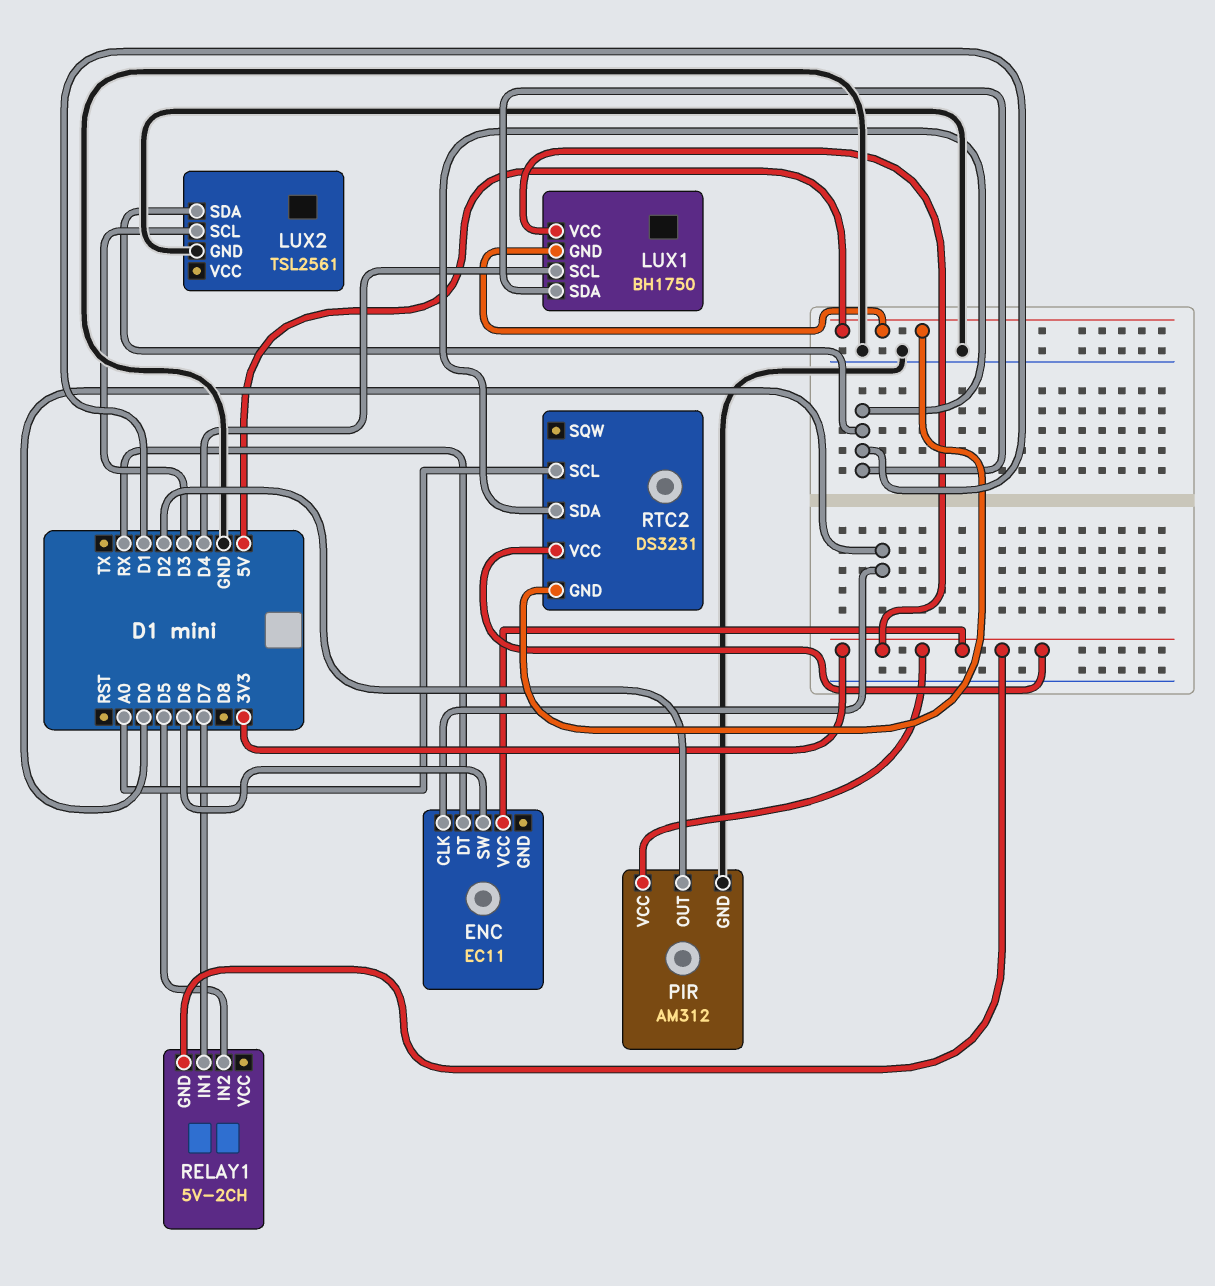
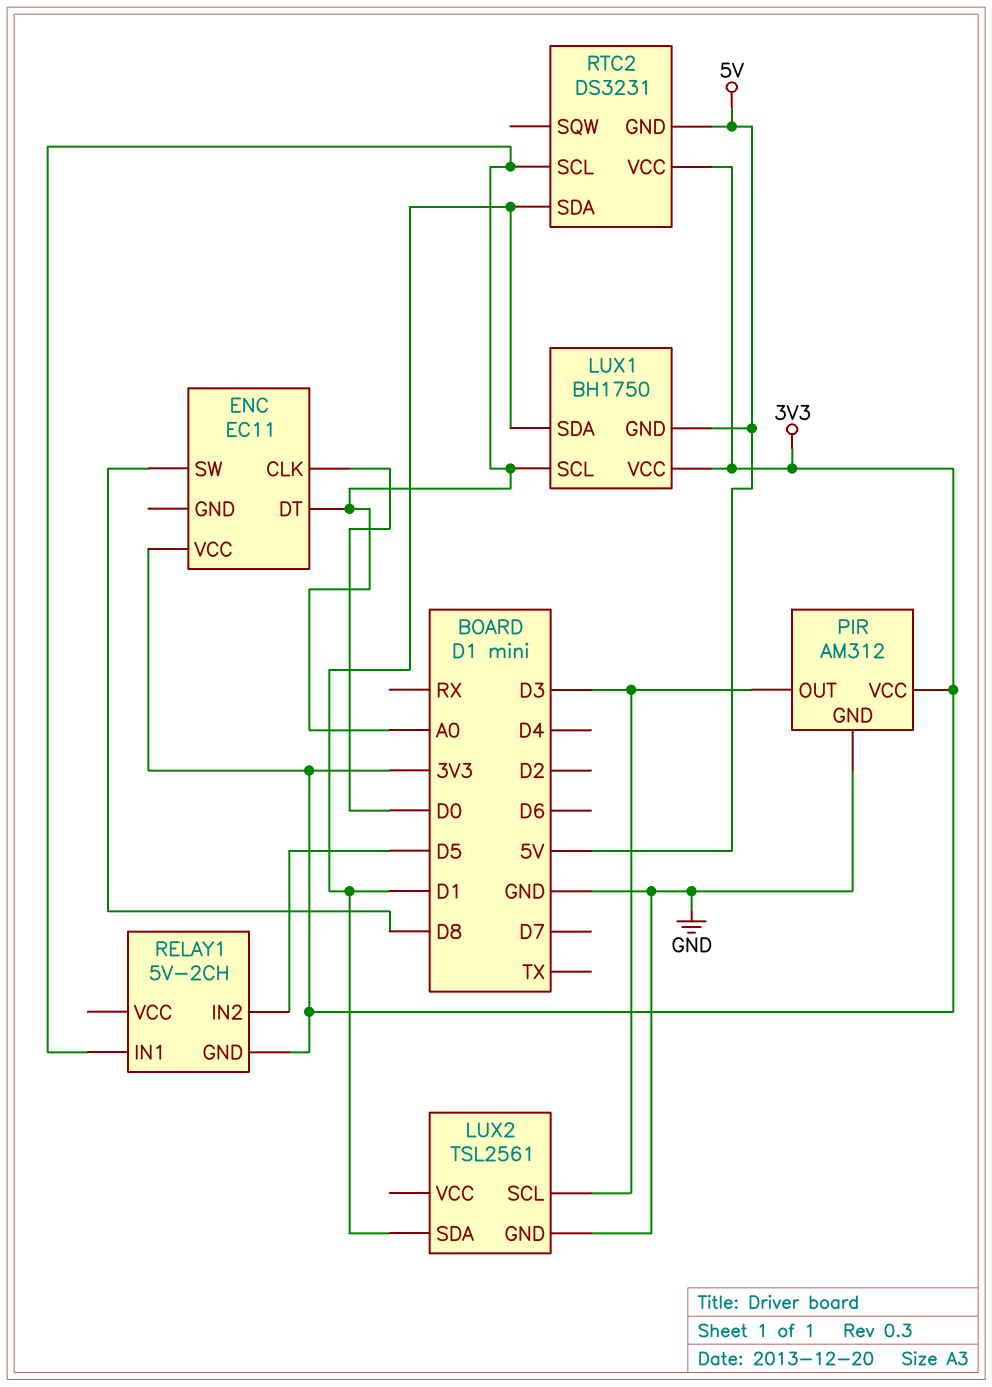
ENC pin DT: RX -> A0
ENC pin SW: D6 -> D8
LUX1 pin SCL: D4 -> A0
PIR pin OUT: D2 -> D3
RELAY1 pin IN1: D7 -> A0

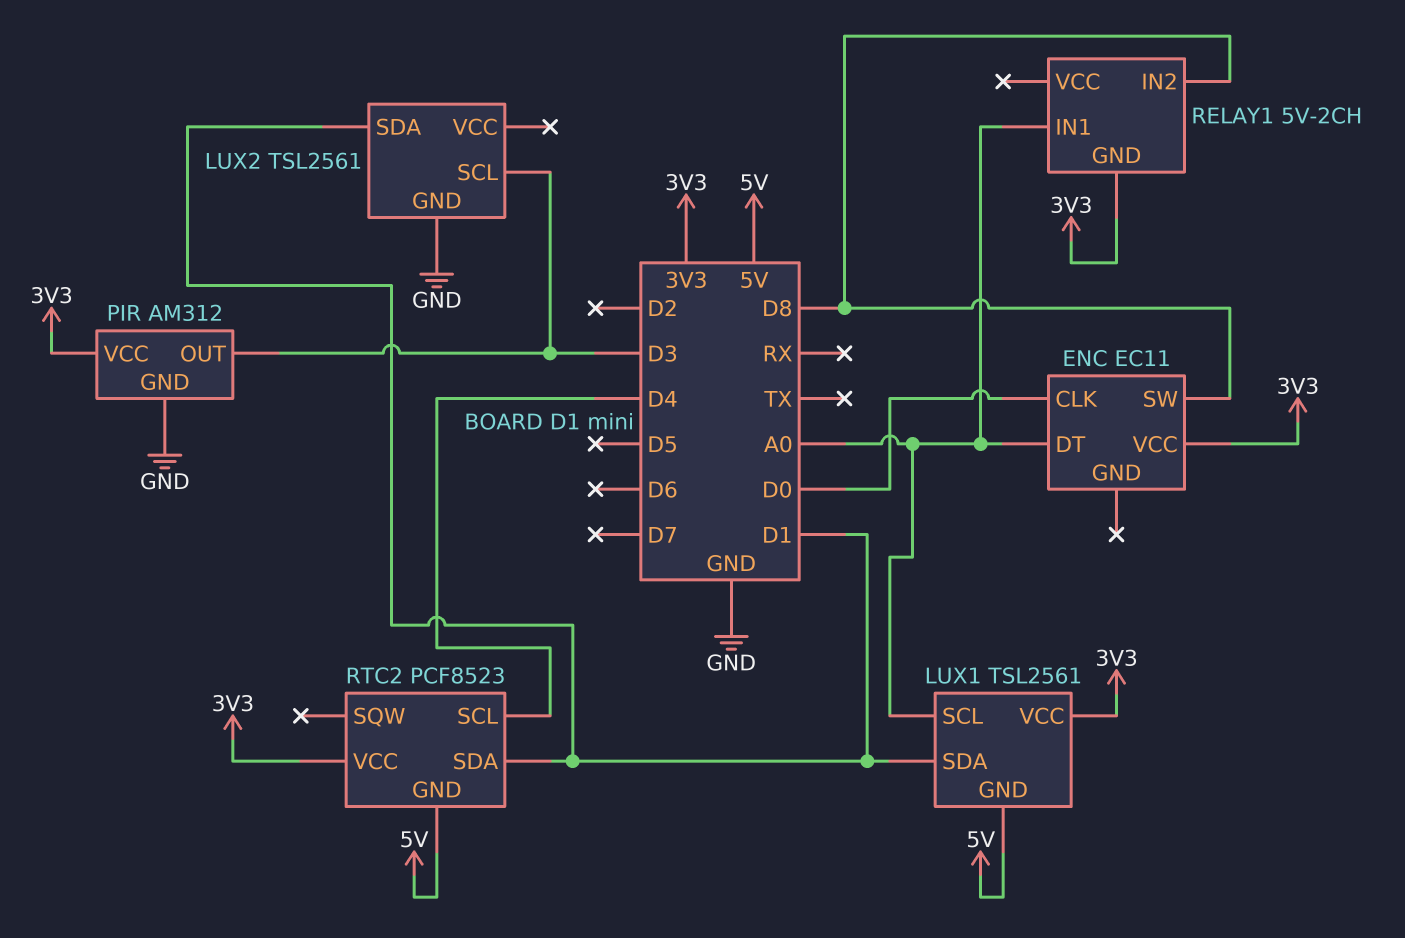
LUX1: BH1750 -> TSL2561
RELAY1 pin IN2: D5 -> D8
RTC2: DS3231 -> PCF8523
RTC2 pin SCL: A0 -> D4

